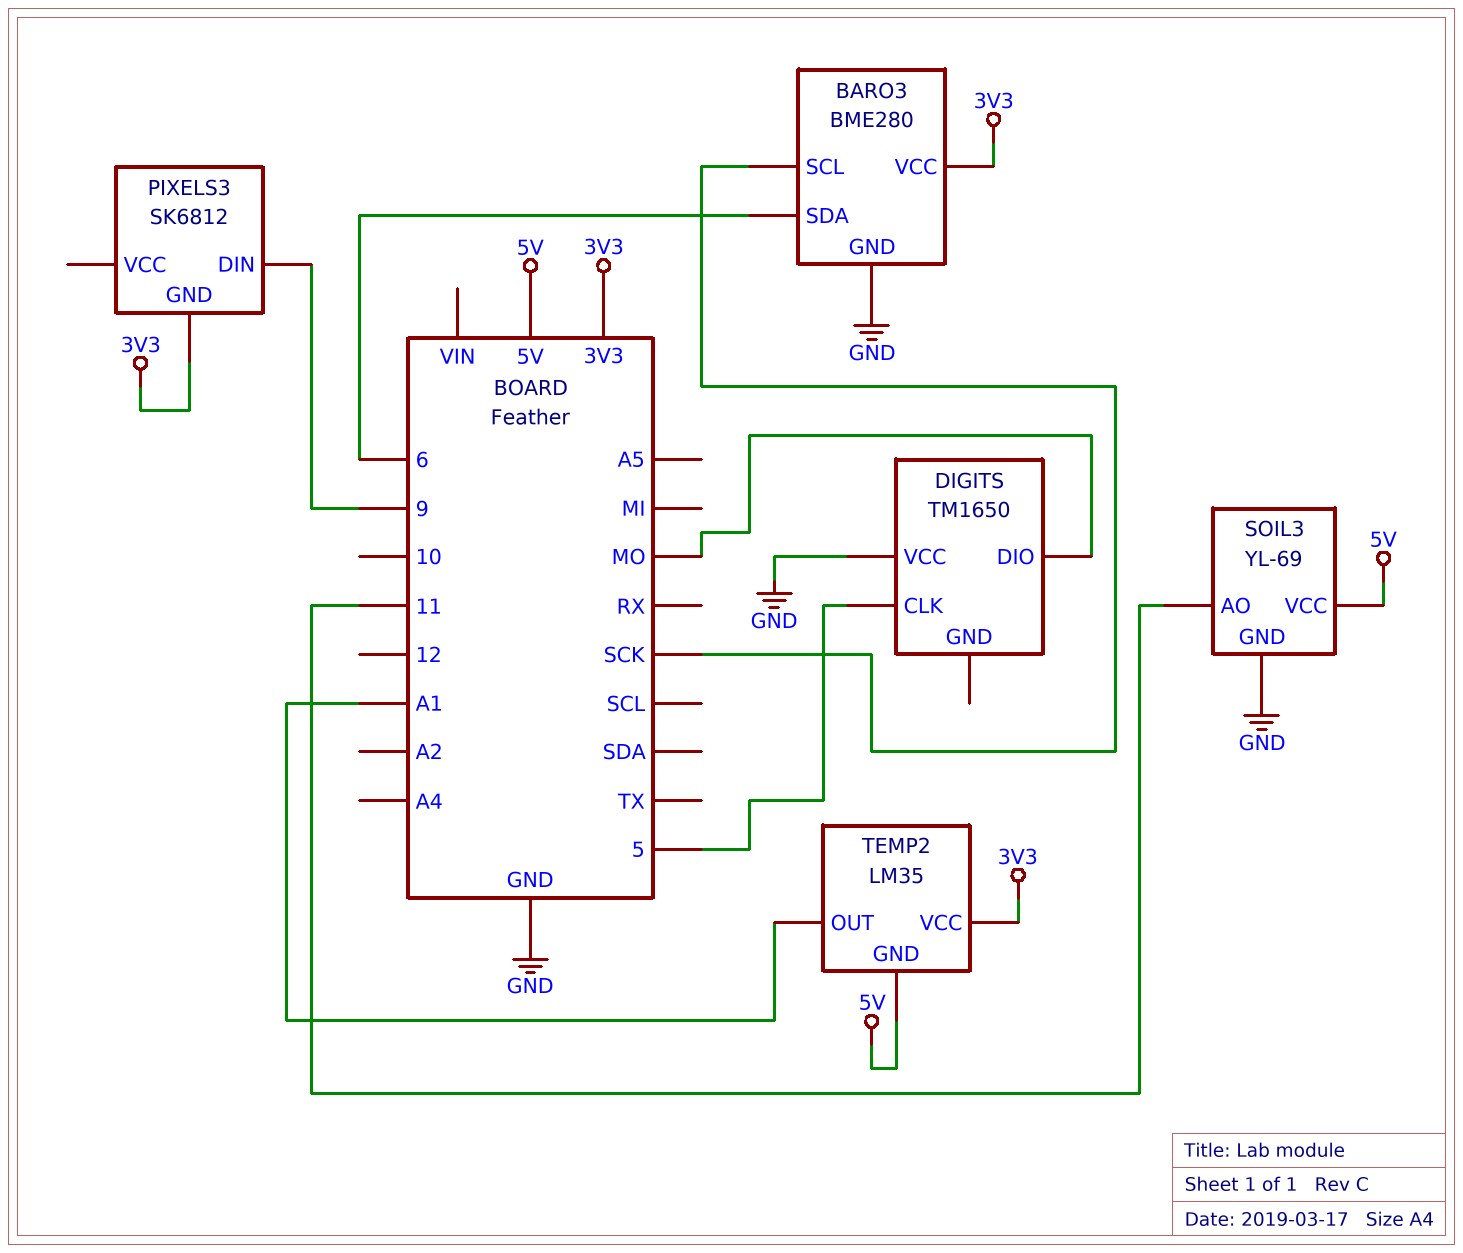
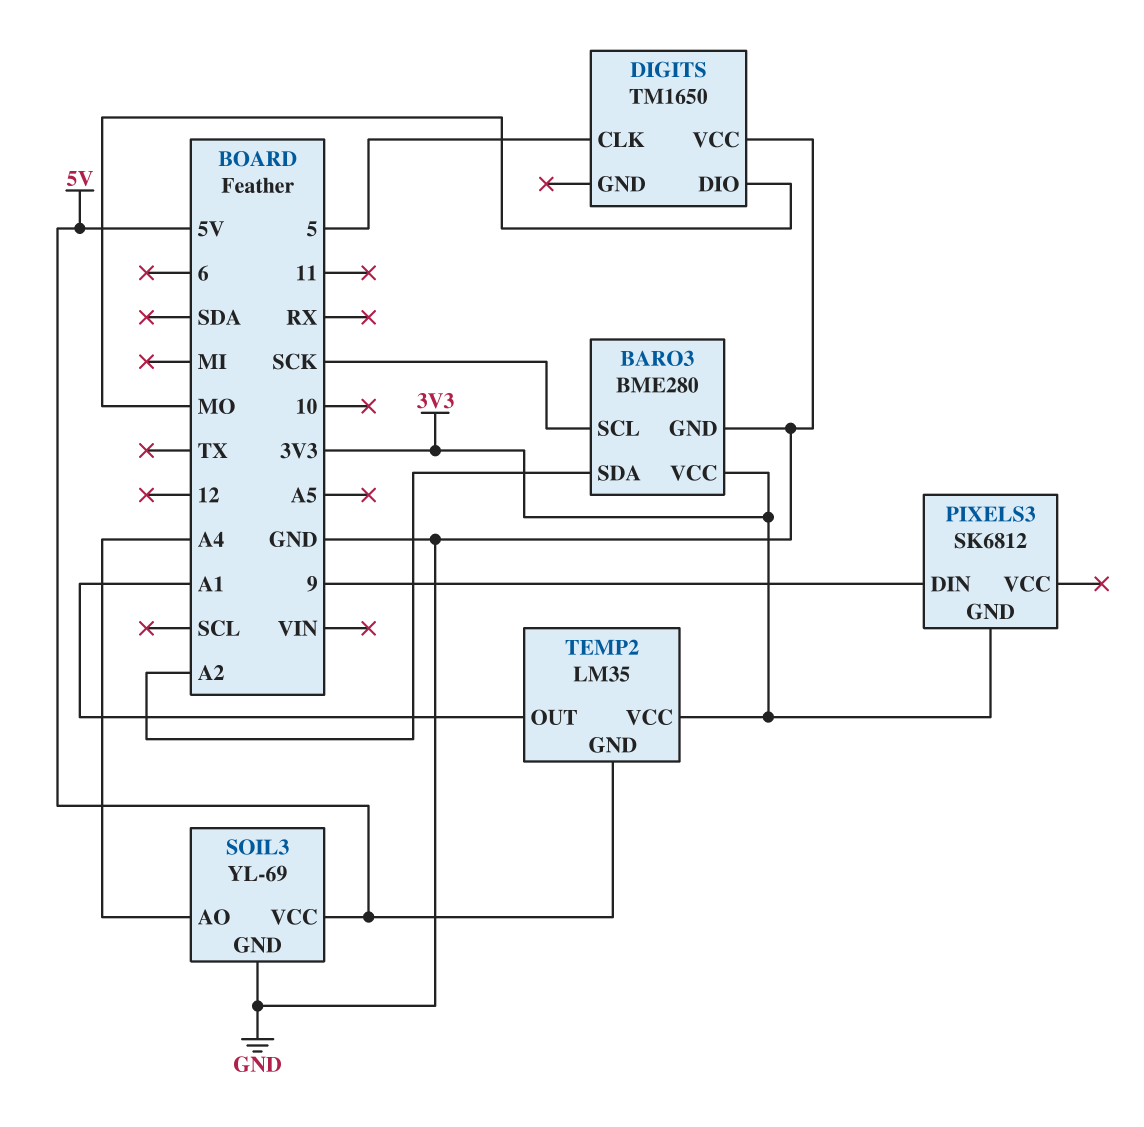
BARO3 pin SDA: 6 -> A2
SOIL3 pin AO: 11 -> A4

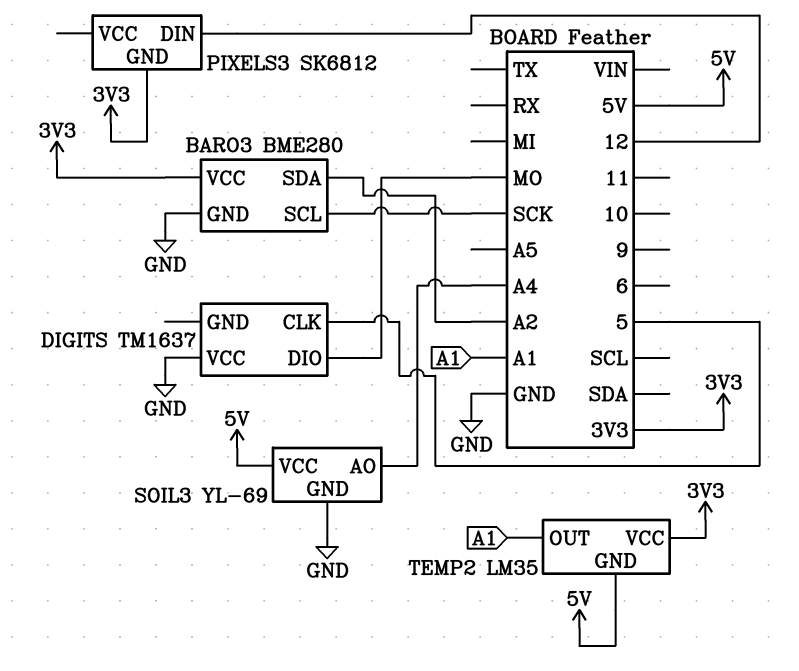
DIGITS: TM1650 -> TM1637
PIXELS3 pin DIN: 9 -> 12

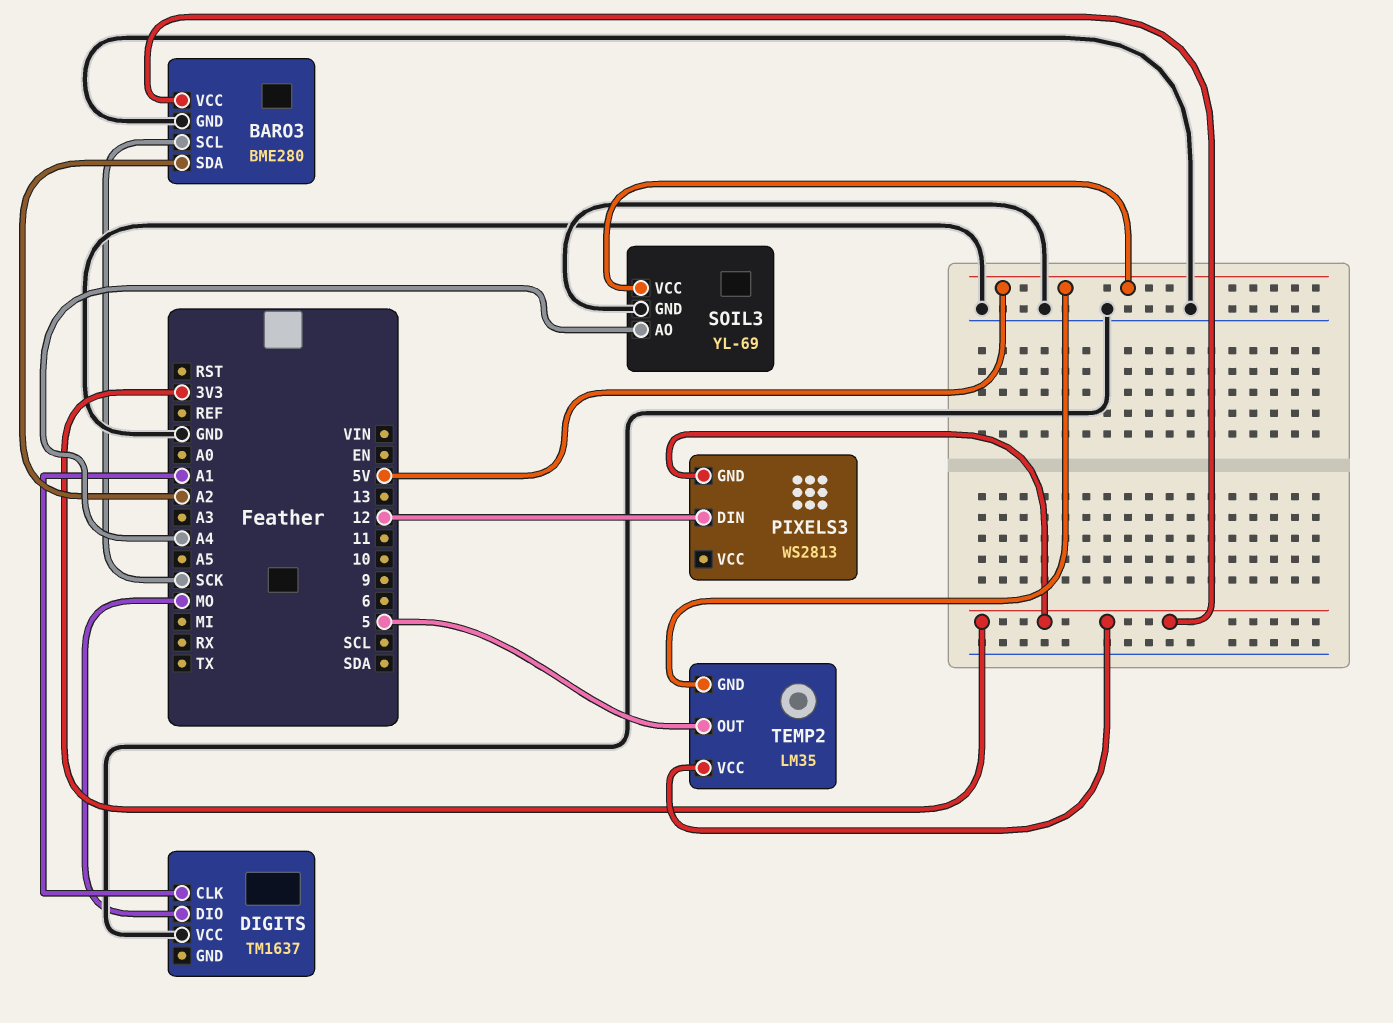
DIGITS pin CLK: 5 -> A1
PIXELS3: SK6812 -> WS2813
TEMP2 pin OUT: A1 -> 5

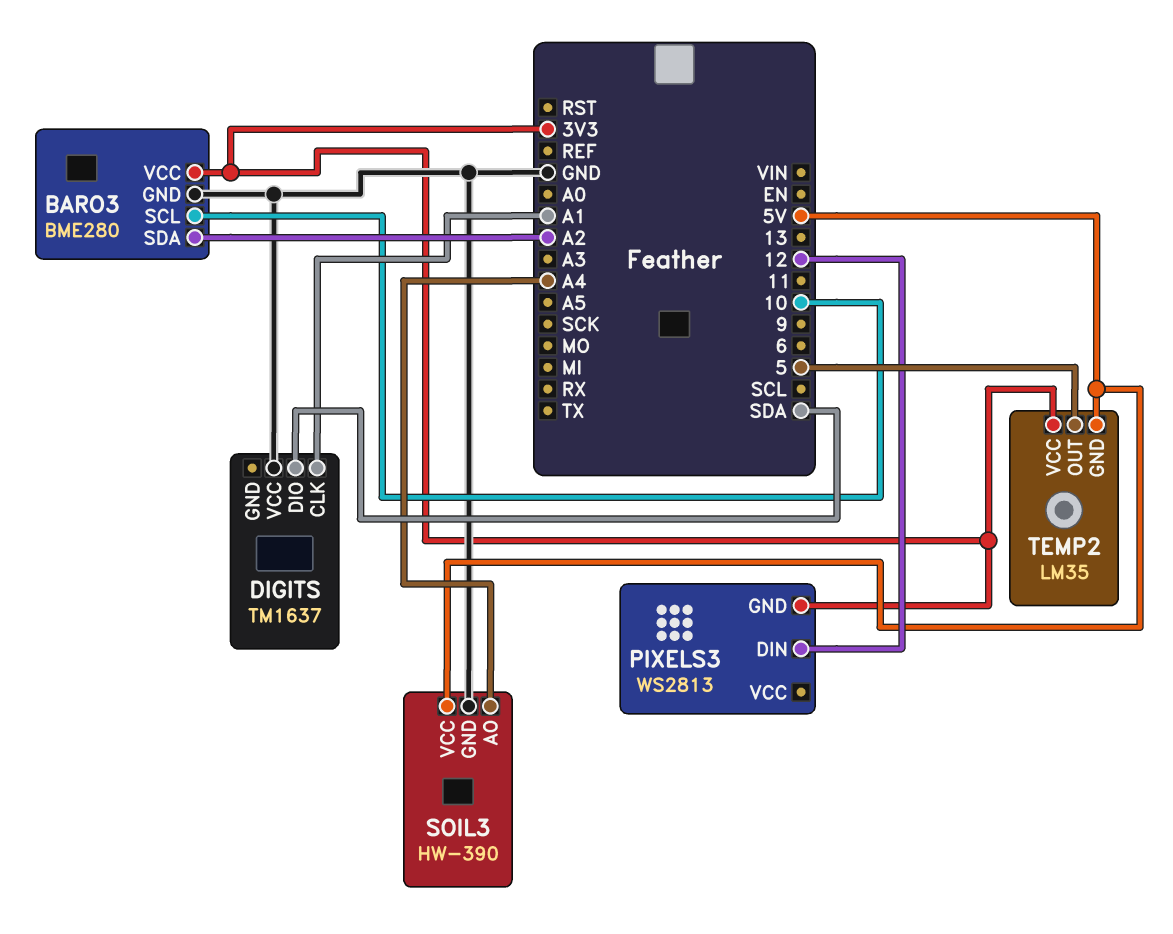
BARO3 pin SCL: SCK -> 10
DIGITS pin DIO: MO -> SDA
SOIL3: YL-69 -> HW-390

